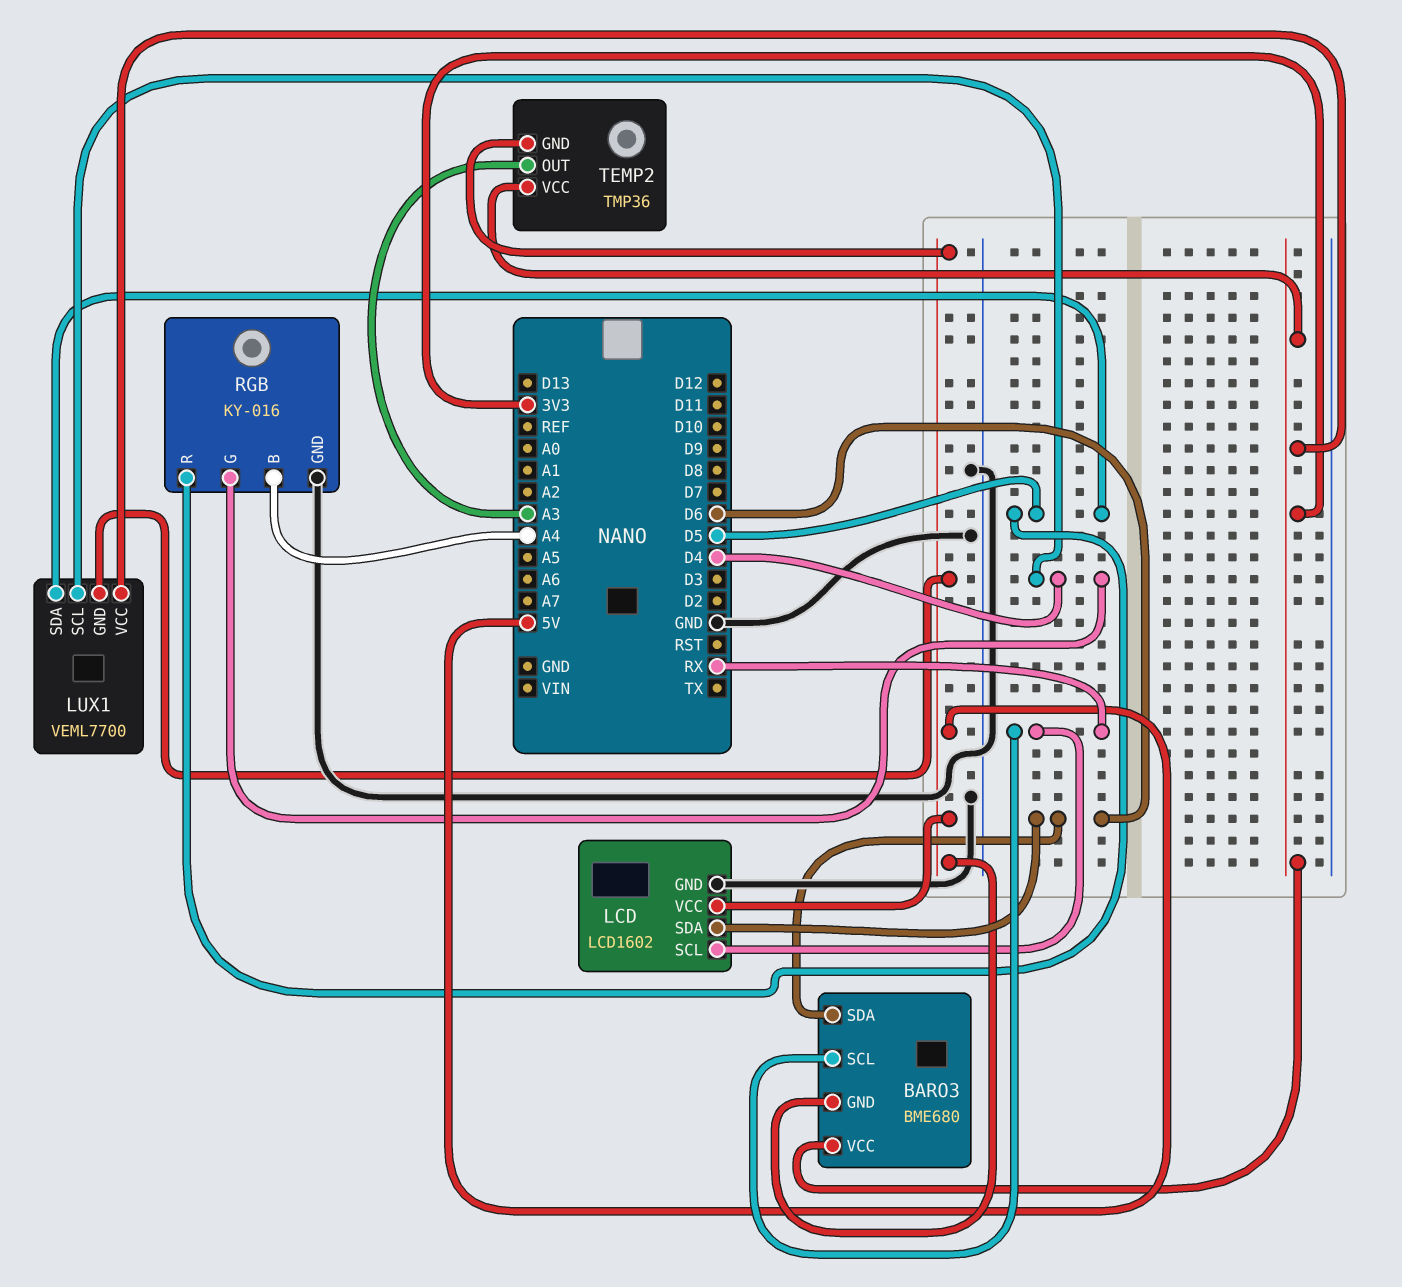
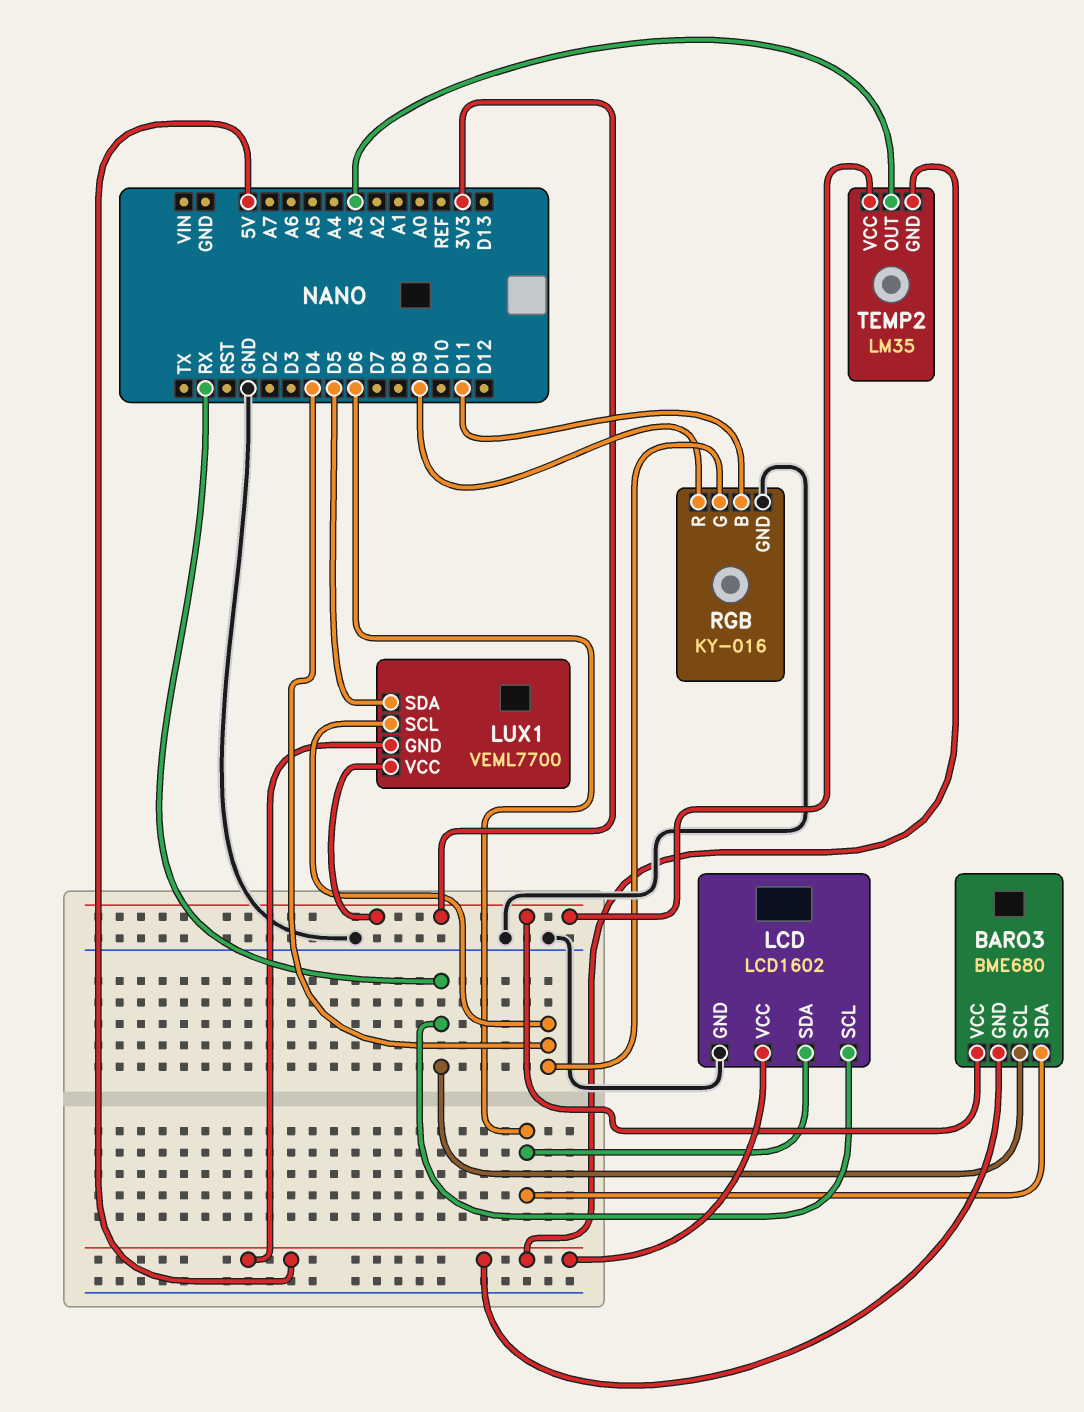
RGB pin B: A4 -> D11
RGB pin R: D5 -> D9
TEMP2: TMP36 -> LM35

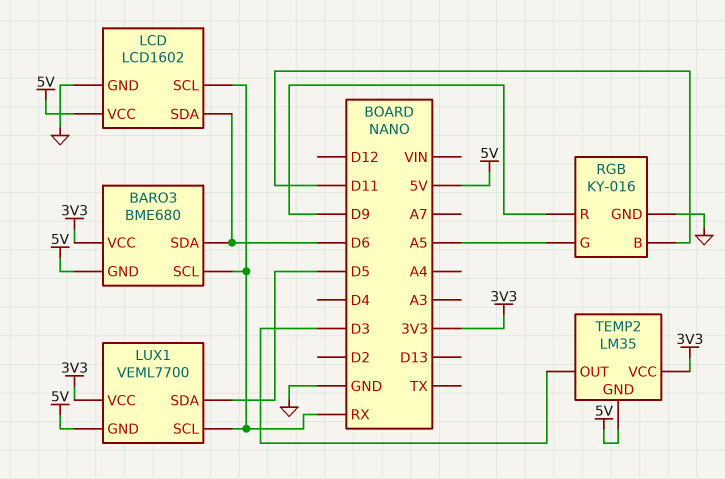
LUX1 pin SCL: D4 -> RX
RGB pin G: D4 -> A5
TEMP2 pin OUT: A3 -> D3

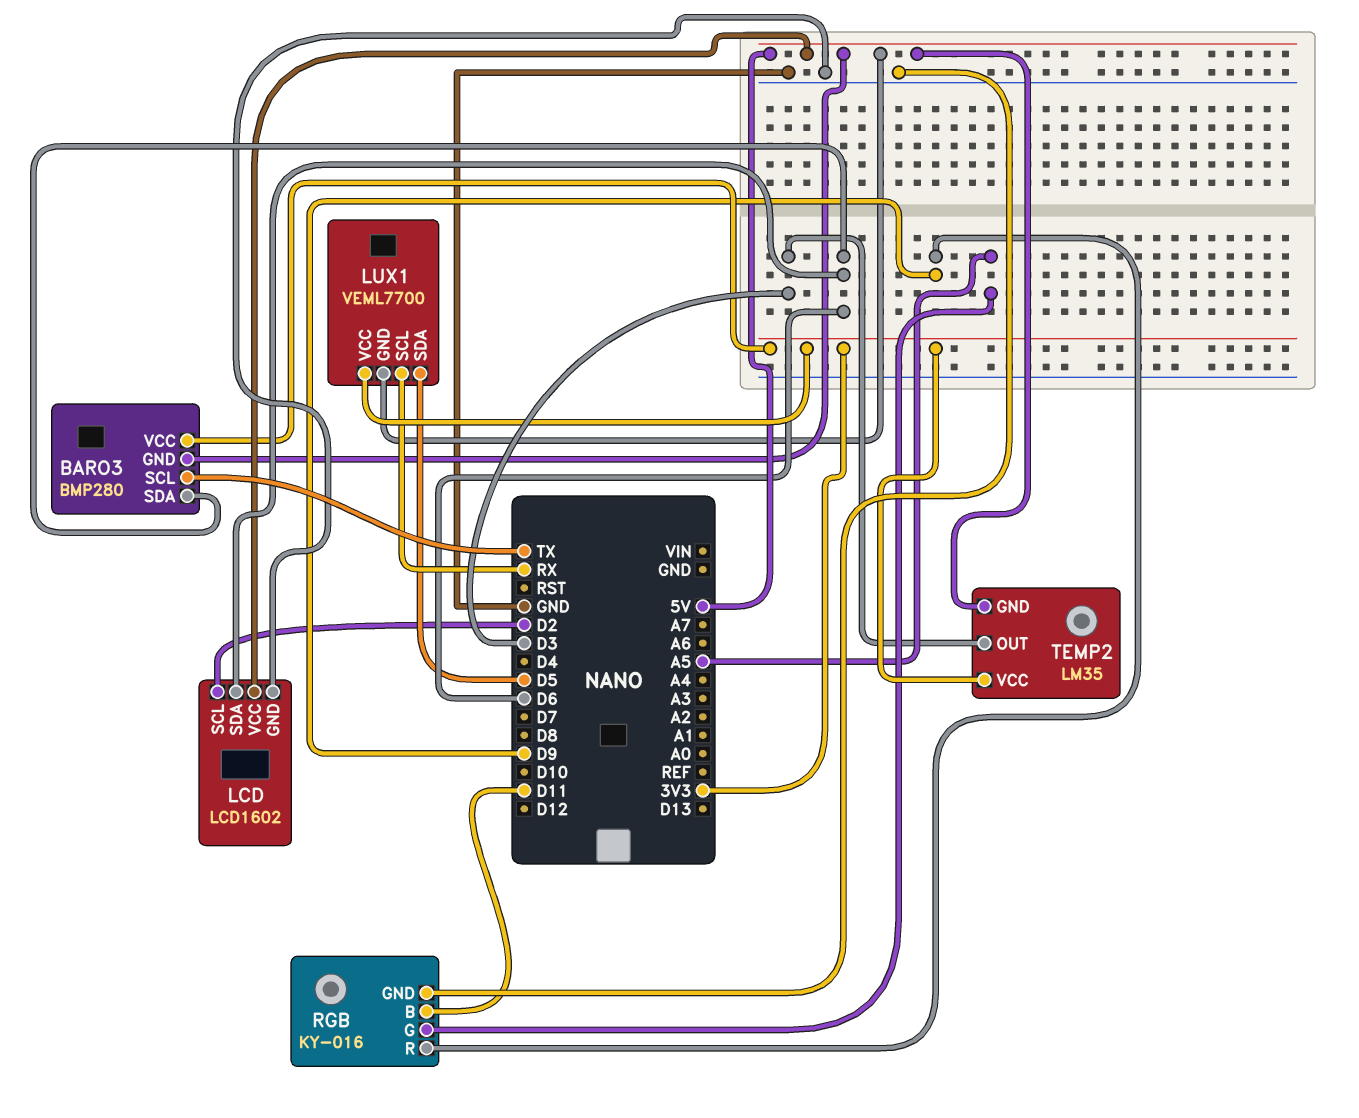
BARO3: BME680 -> BMP280
BARO3 pin SCL: RX -> TX
LCD pin SCL: RX -> D2

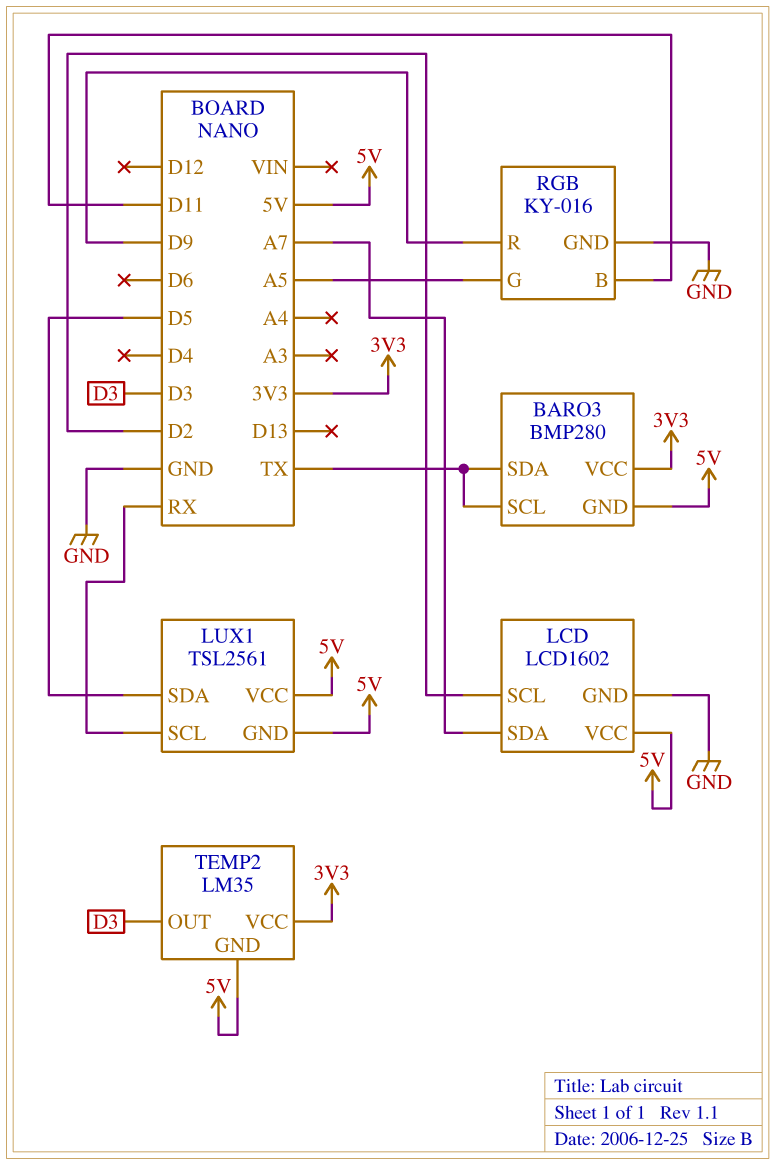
BARO3 pin SDA: D6 -> TX
LCD pin SDA: D6 -> A7
LUX1: VEML7700 -> TSL2561
LUX1 pin VCC: 3V3 -> 5V

